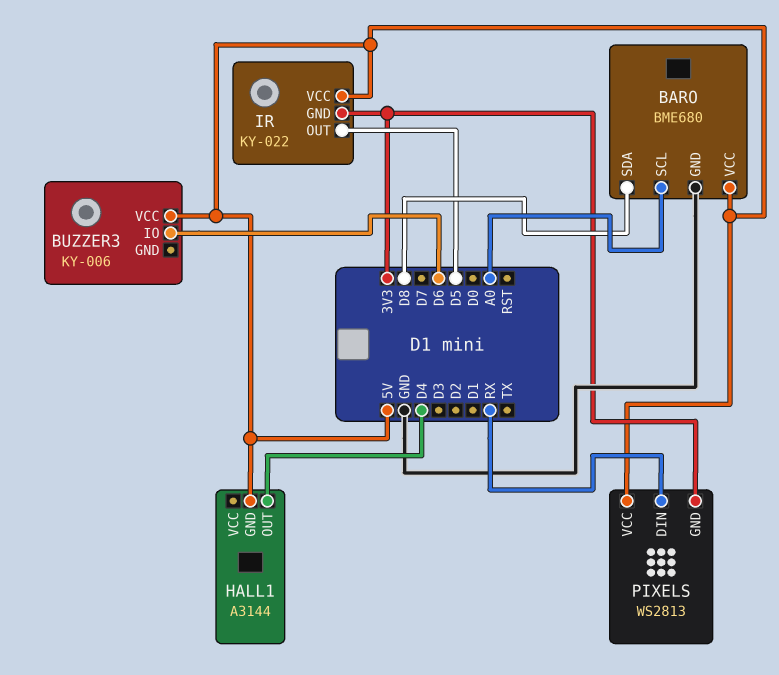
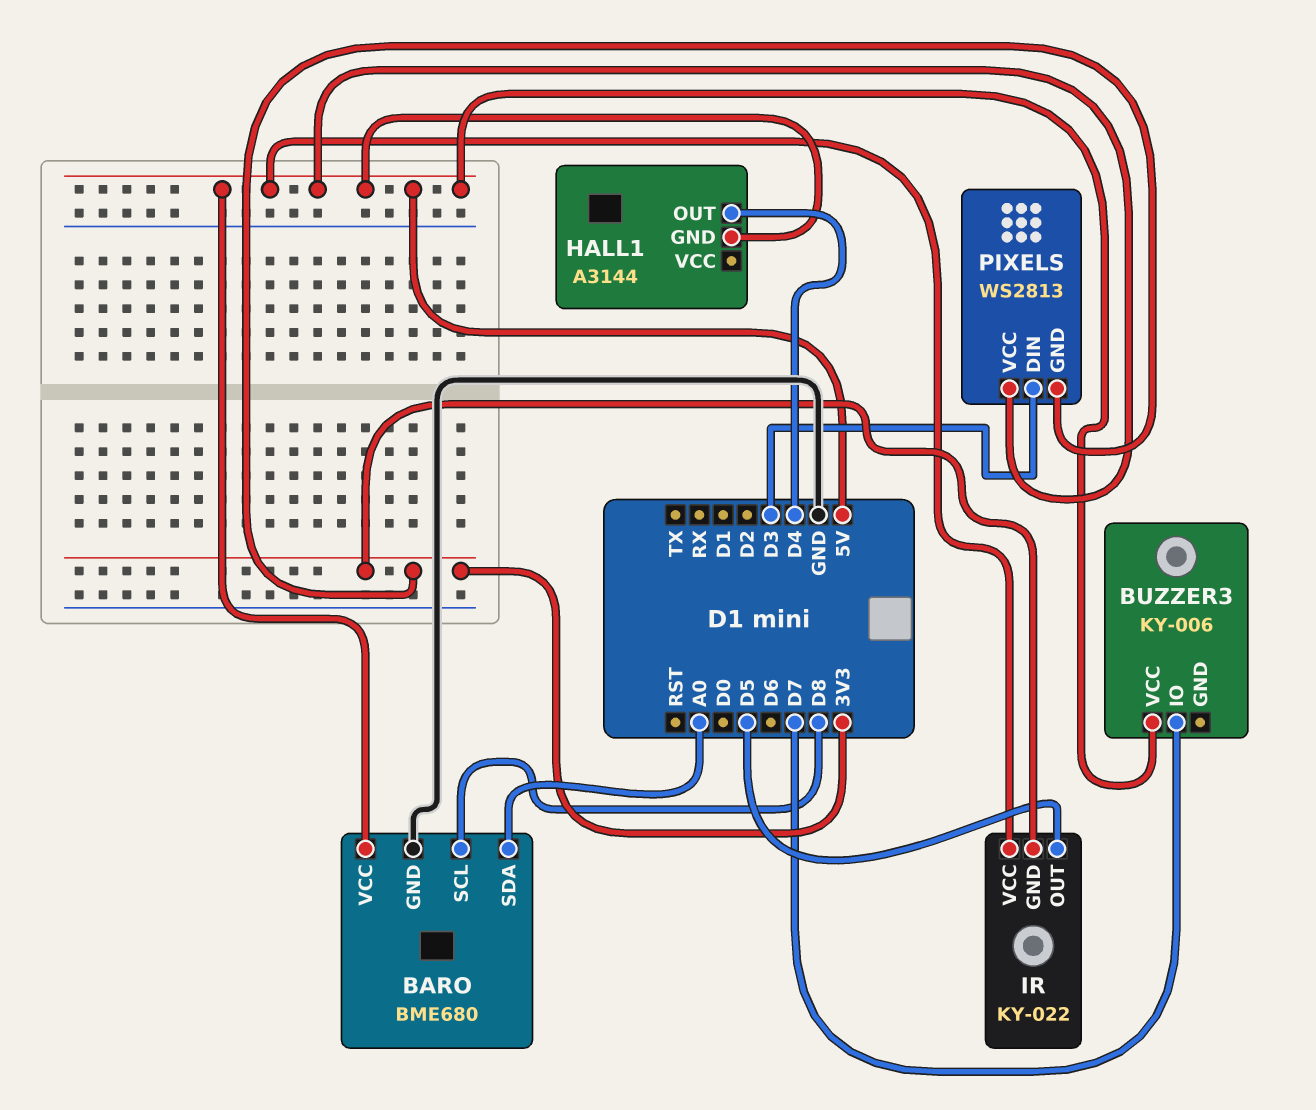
BARO pin SCL: A0 -> D8
BARO pin SDA: D8 -> A0
BUZZER3 pin IO: D6 -> D7
PIXELS pin DIN: RX -> D3

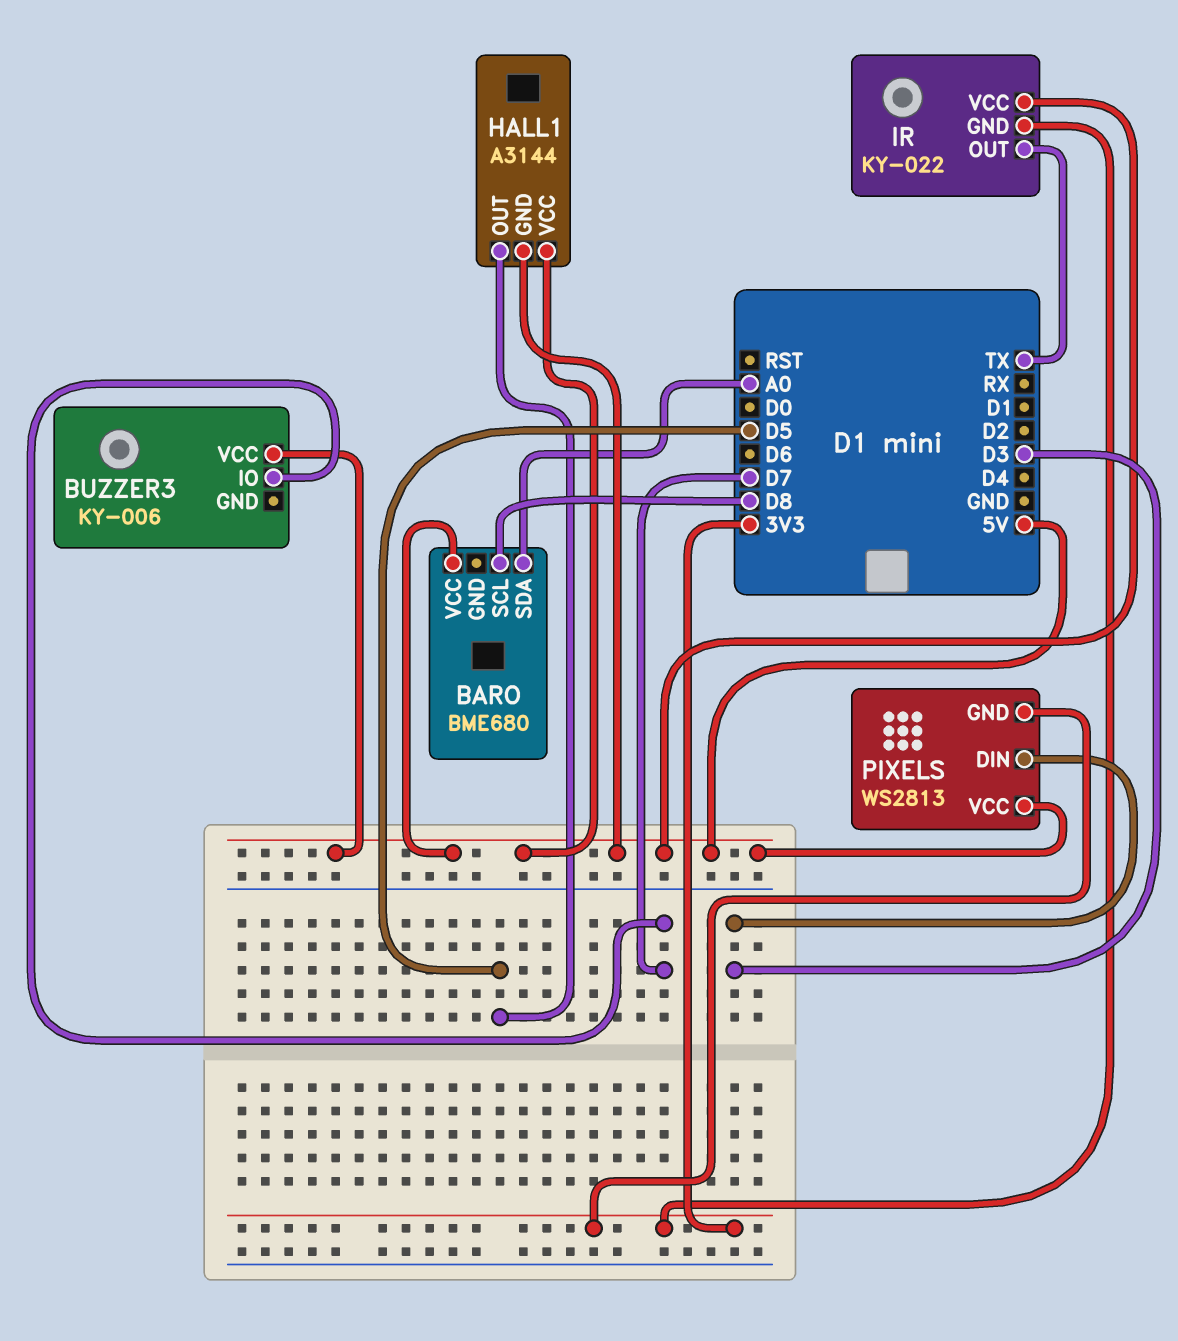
BARO pin GND: GND -> none
HALL1 pin OUT: D4 -> D5
HALL1 pin VCC: none -> 5V
IR pin OUT: D5 -> TX

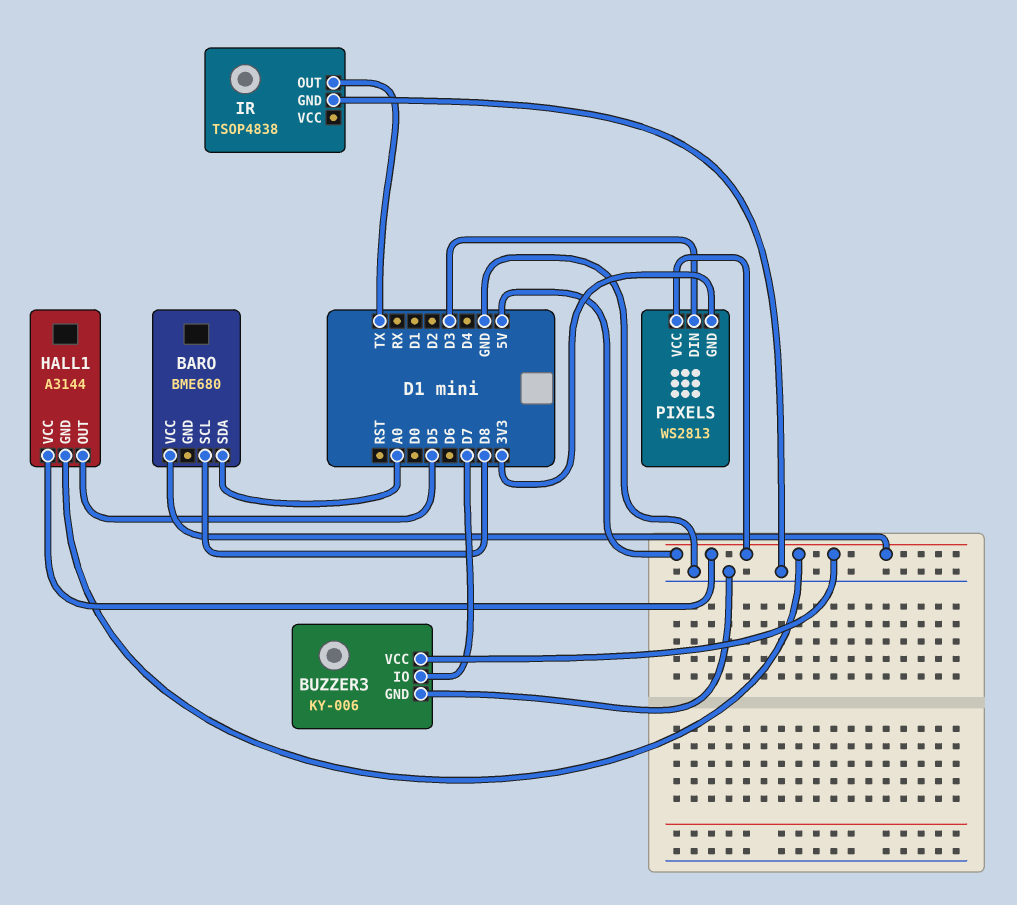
BUZZER3 pin GND: none -> GND
IR: KY-022 -> TSOP4838
IR pin GND: 3V3 -> GND
IR pin VCC: 5V -> none

